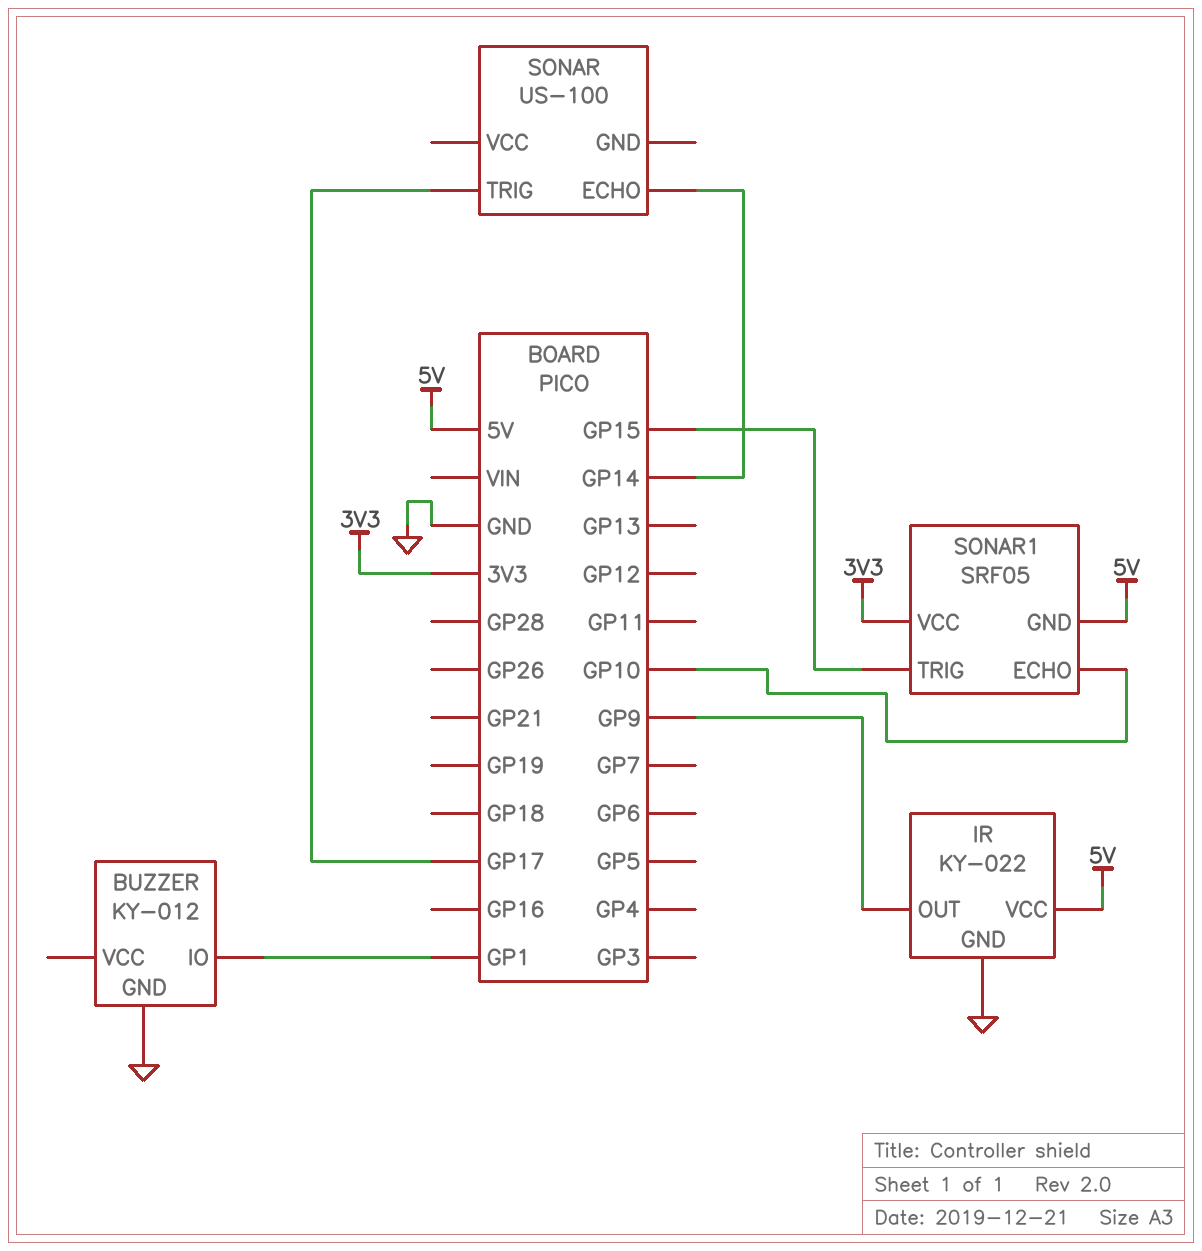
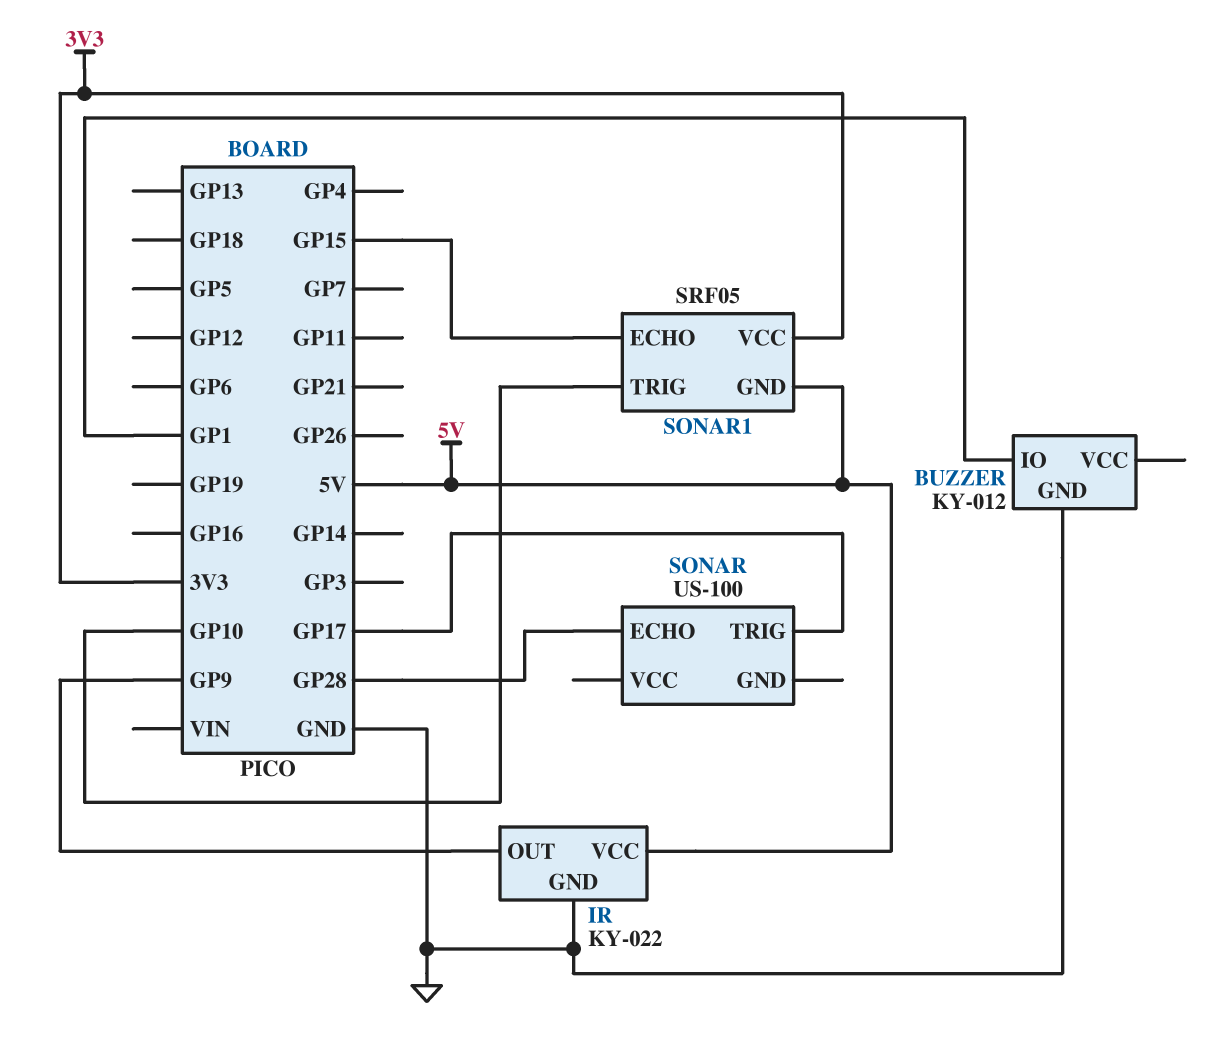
SONAR pin ECHO: GP14 -> GP28
SONAR1 pin ECHO: GP10 -> GP15
SONAR1 pin TRIG: GP15 -> GP10

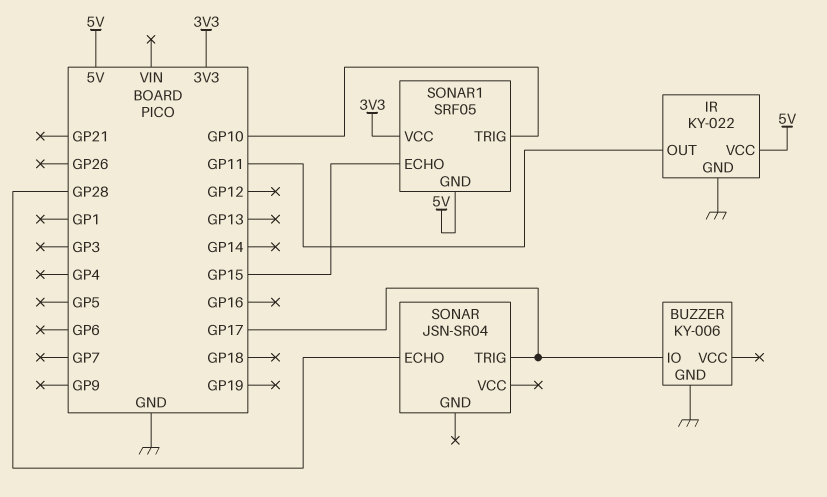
BUZZER: KY-012 -> KY-006
BUZZER pin IO: GP1 -> GP17
IR pin OUT: GP9 -> GP11
SONAR: US-100 -> JSN-SR04

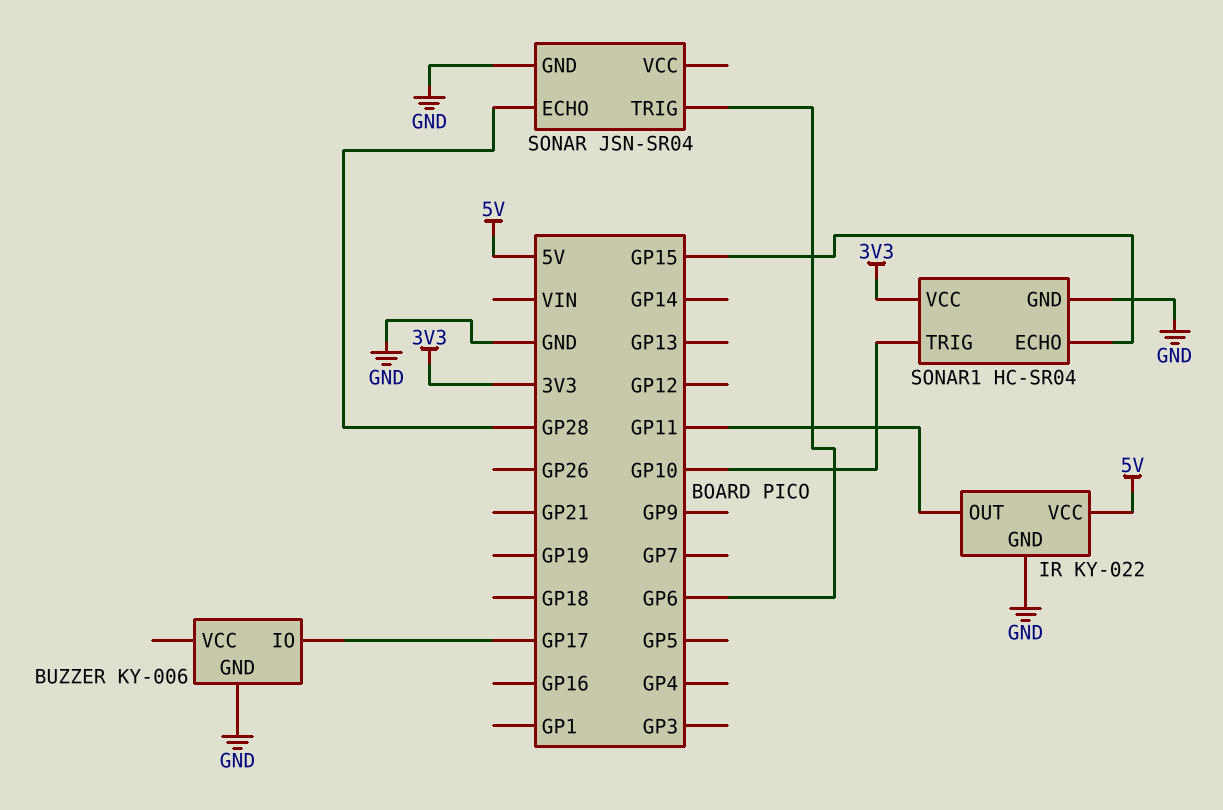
SONAR pin GND: none -> GND
SONAR pin TRIG: GP17 -> GP6
SONAR1: SRF05 -> HC-SR04
SONAR1 pin GND: 5V -> GND

